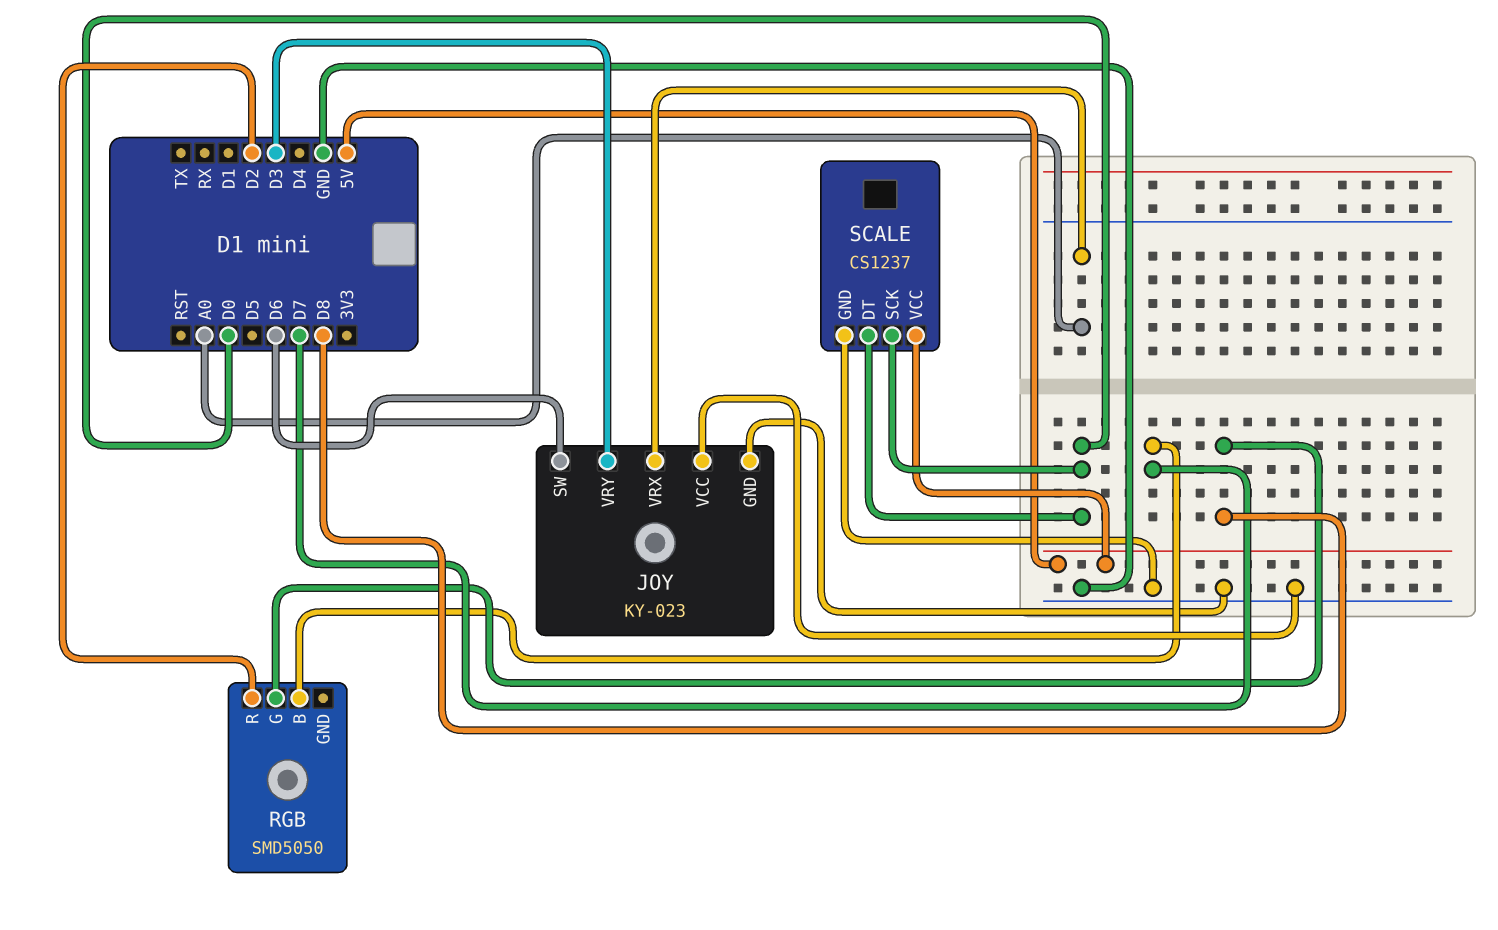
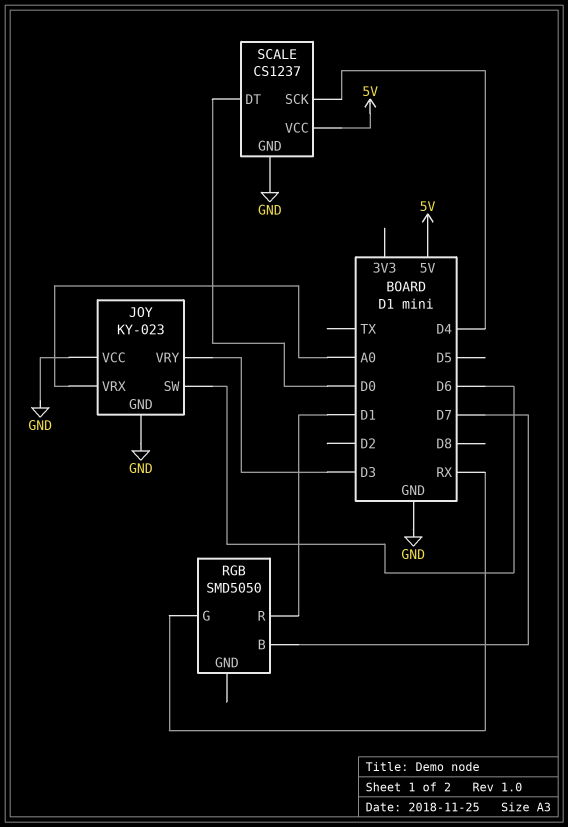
RGB pin G: D8 -> RX
RGB pin R: D2 -> D1
SCALE pin SCK: D0 -> D4

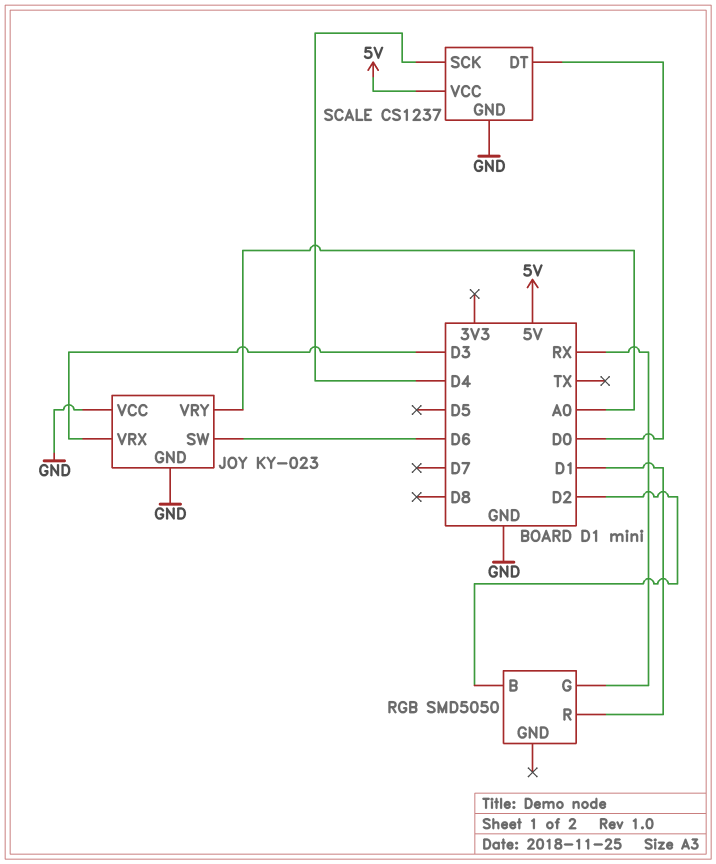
JOY pin VRX: A0 -> D3
JOY pin VRY: D3 -> A0
RGB pin B: D7 -> D2

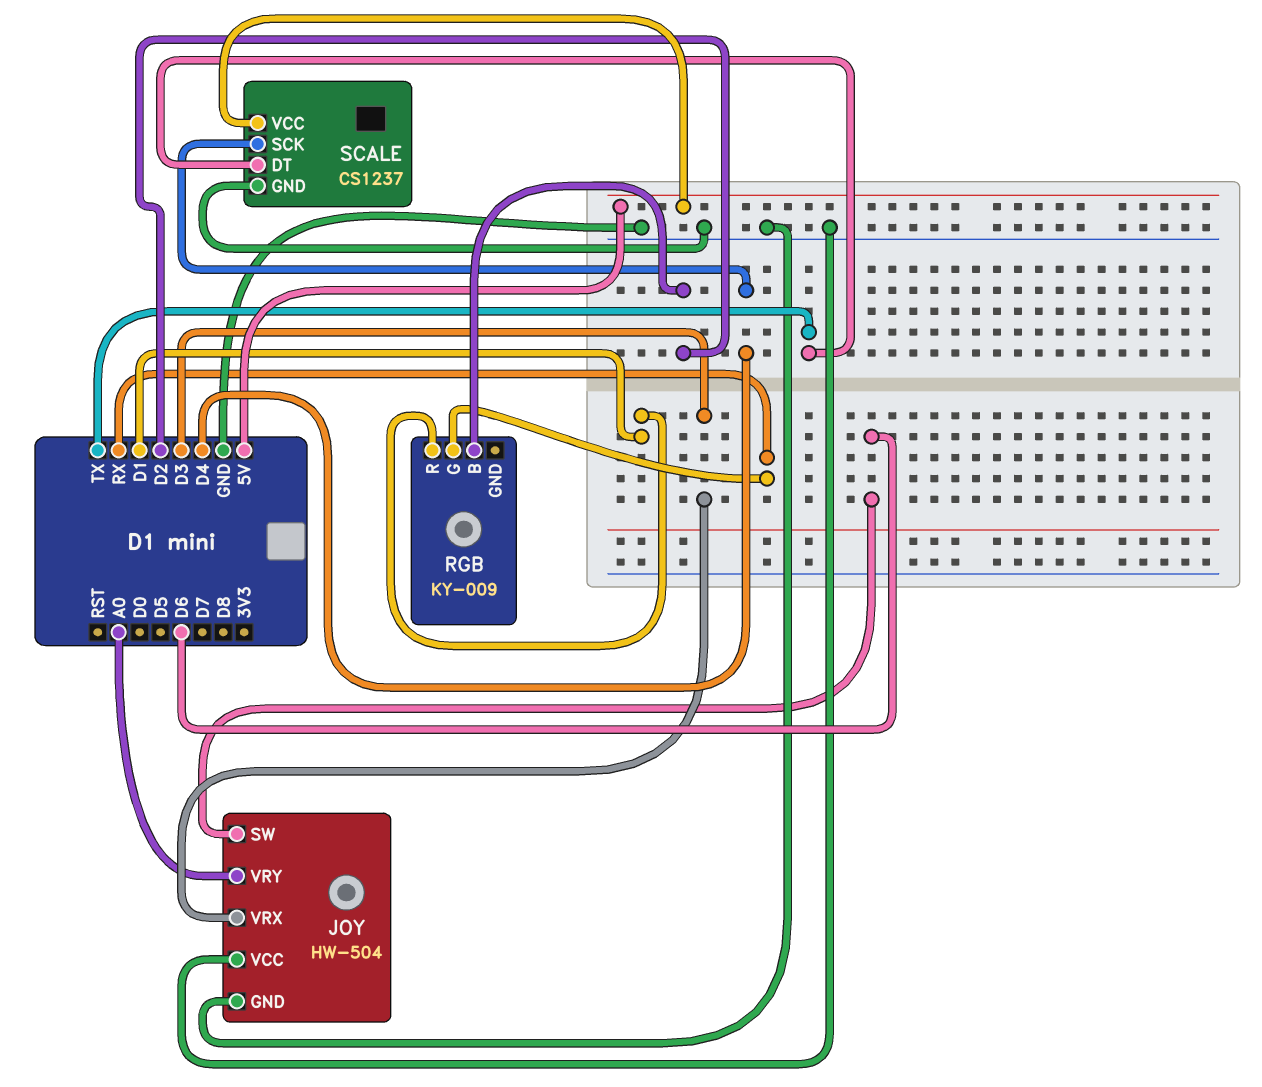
JOY: KY-023 -> HW-504
RGB: SMD5050 -> KY-009
SCALE pin DT: D0 -> TX

